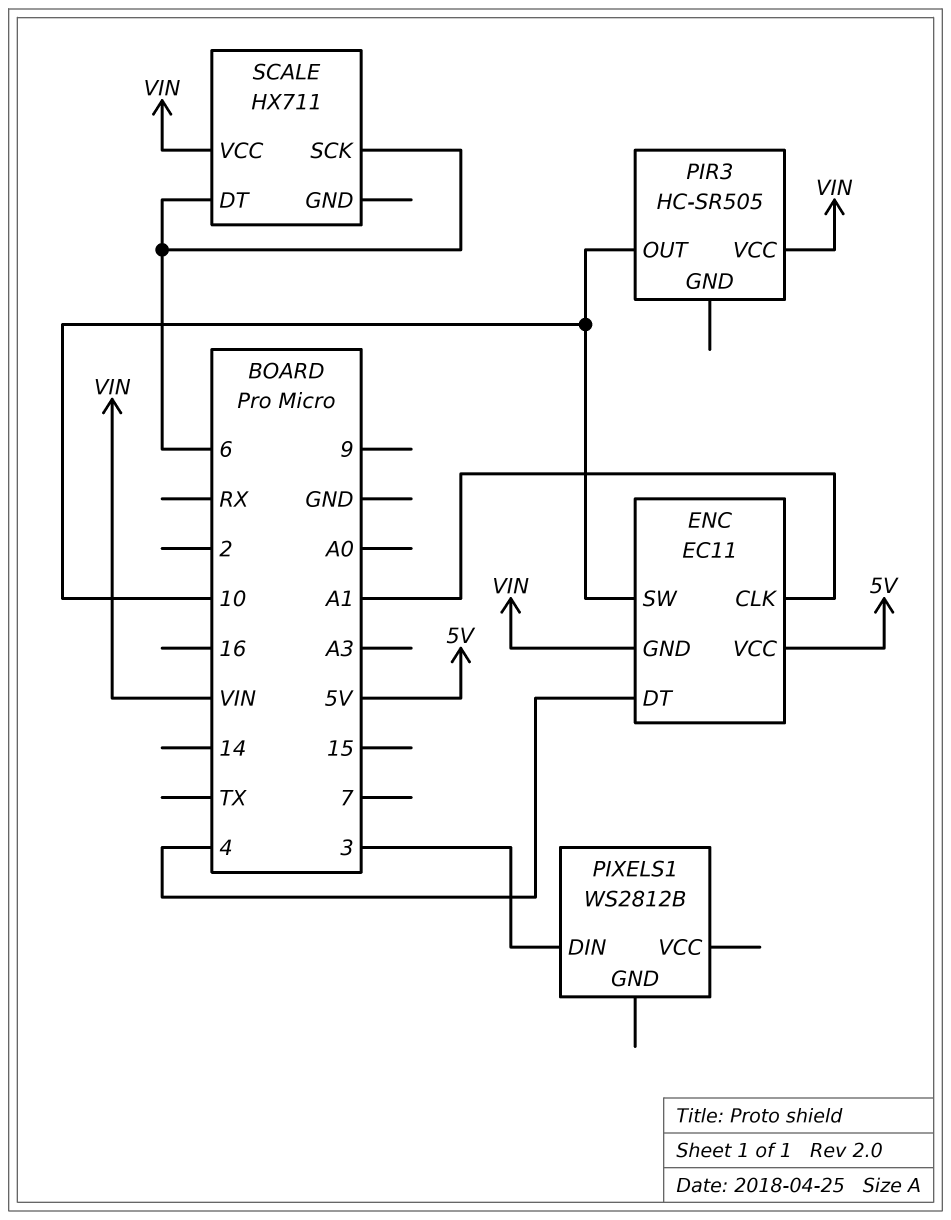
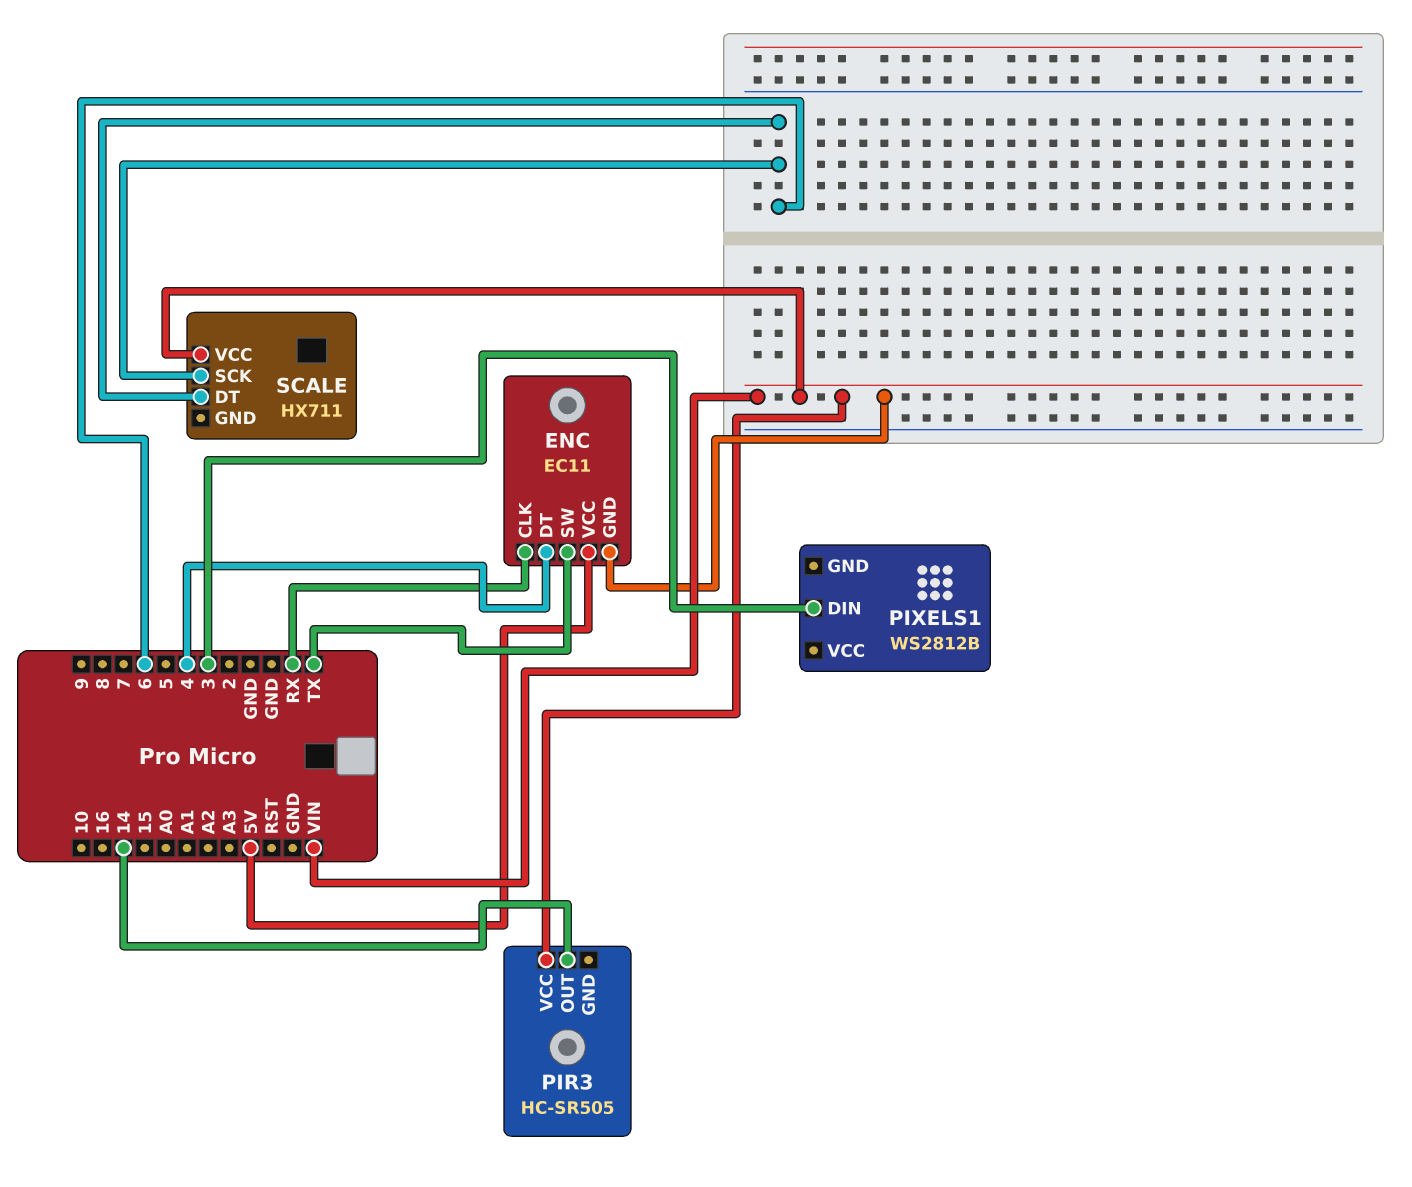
ENC pin CLK: A1 -> RX
ENC pin SW: 10 -> TX
PIR3 pin OUT: 10 -> 14

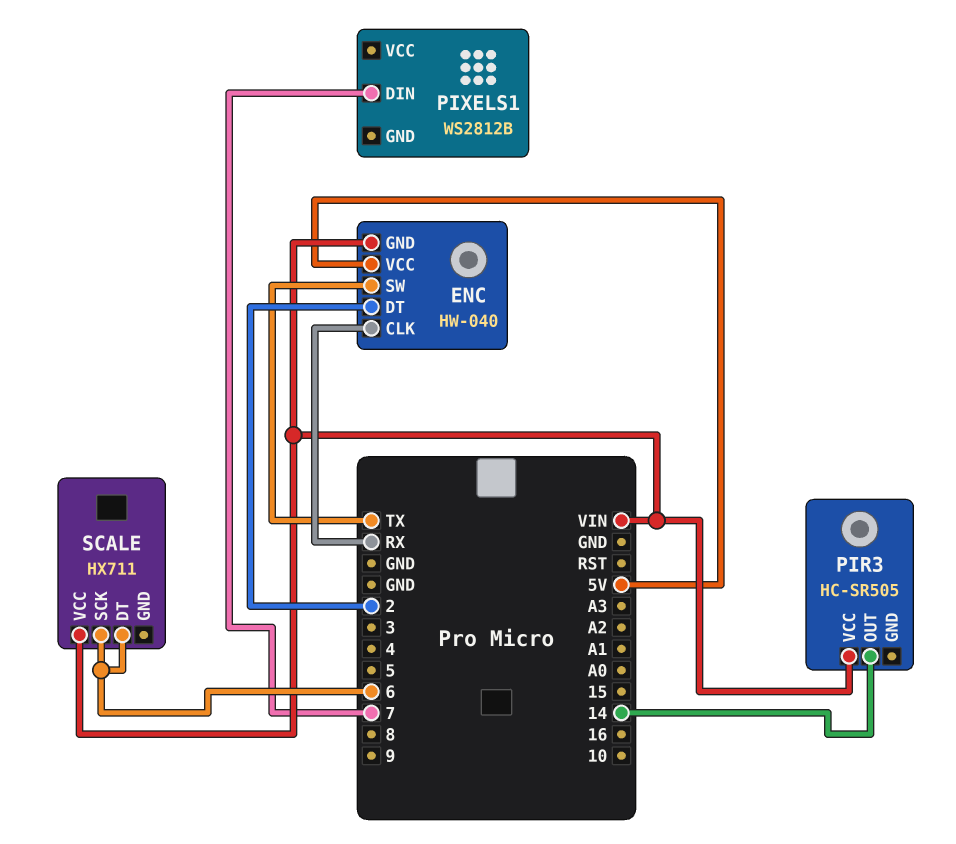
ENC: EC11 -> HW-040
ENC pin DT: 4 -> 2
PIXELS1 pin DIN: 3 -> 7

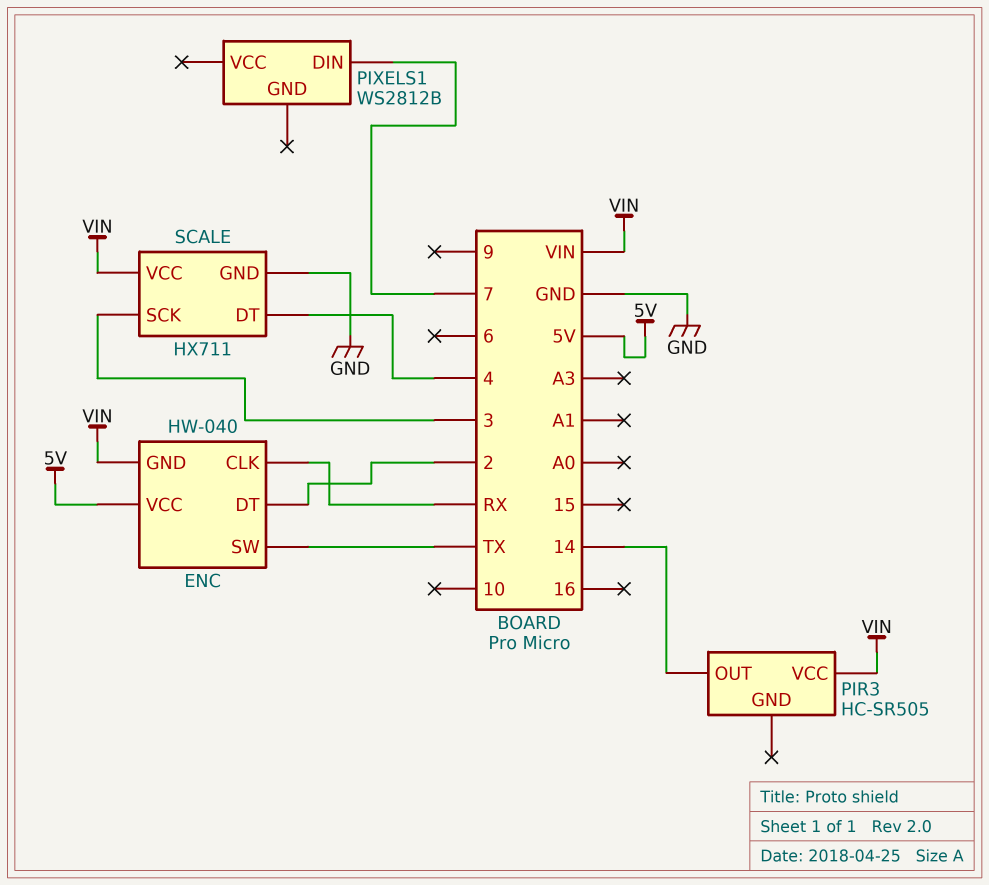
SCALE pin DT: 6 -> 4
SCALE pin GND: none -> GND
SCALE pin SCK: 6 -> 3

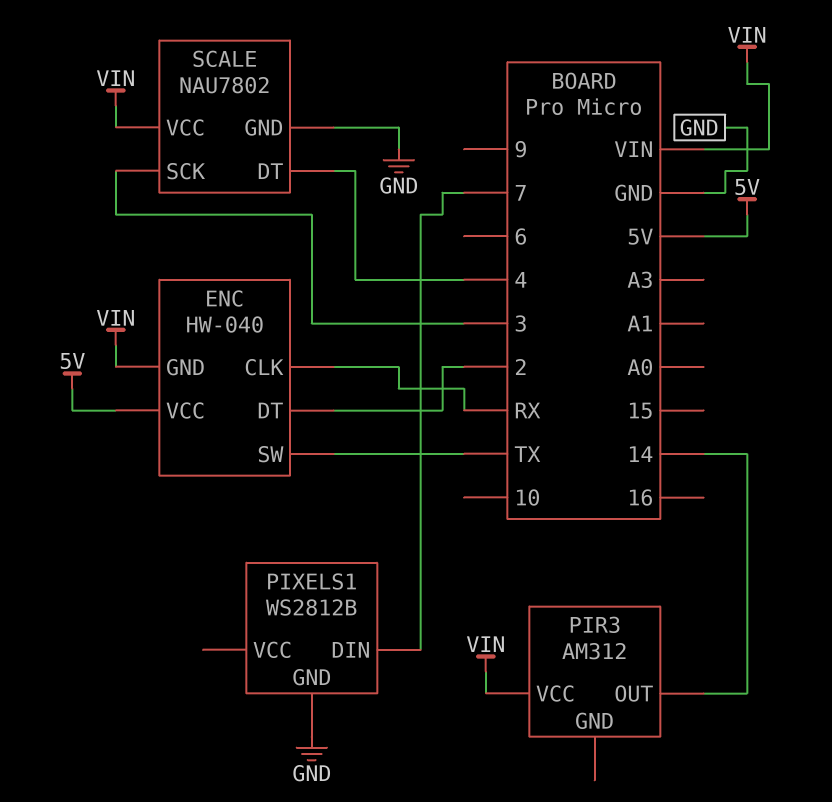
PIR3: HC-SR505 -> AM312
PIXELS1 pin GND: none -> GND
SCALE: HX711 -> NAU7802

